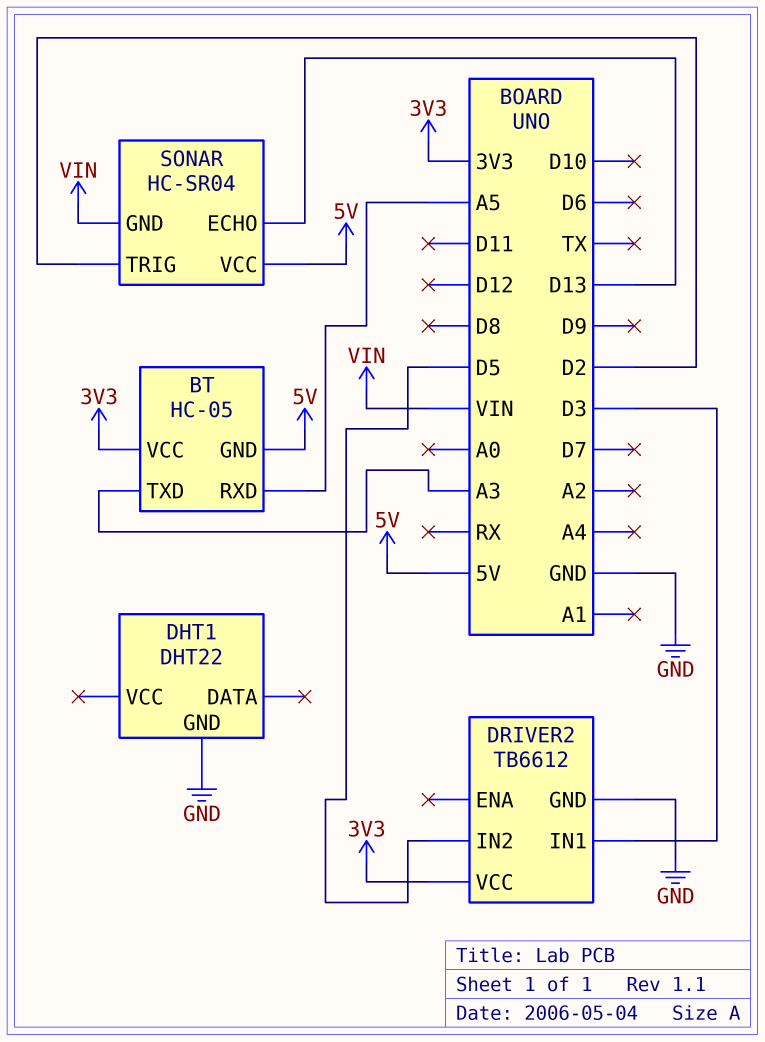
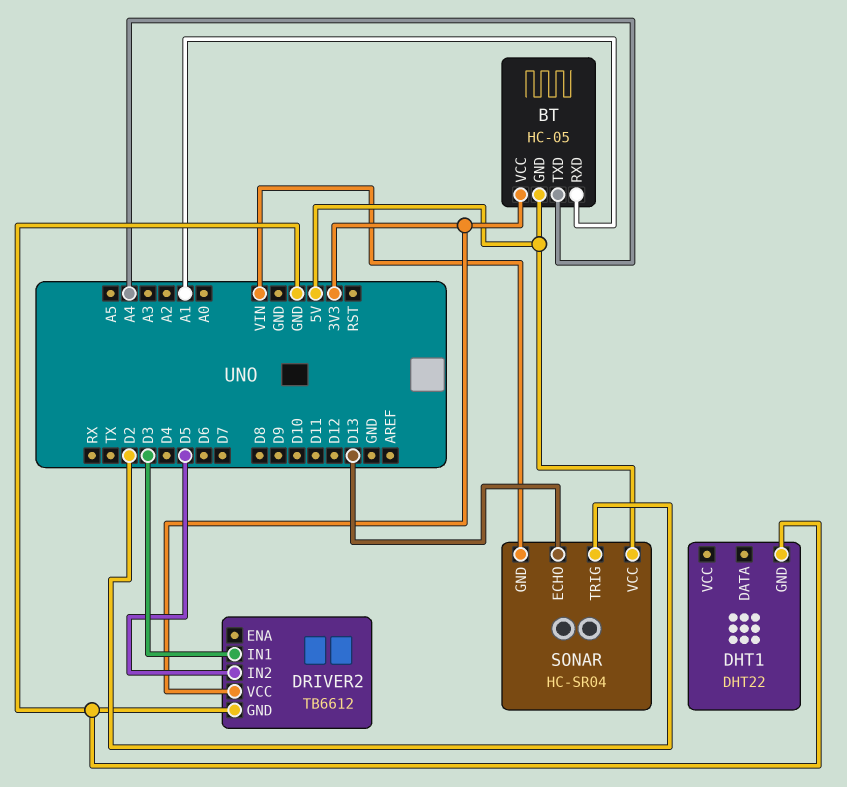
BT pin RXD: A5 -> A1
BT pin TXD: A3 -> A4

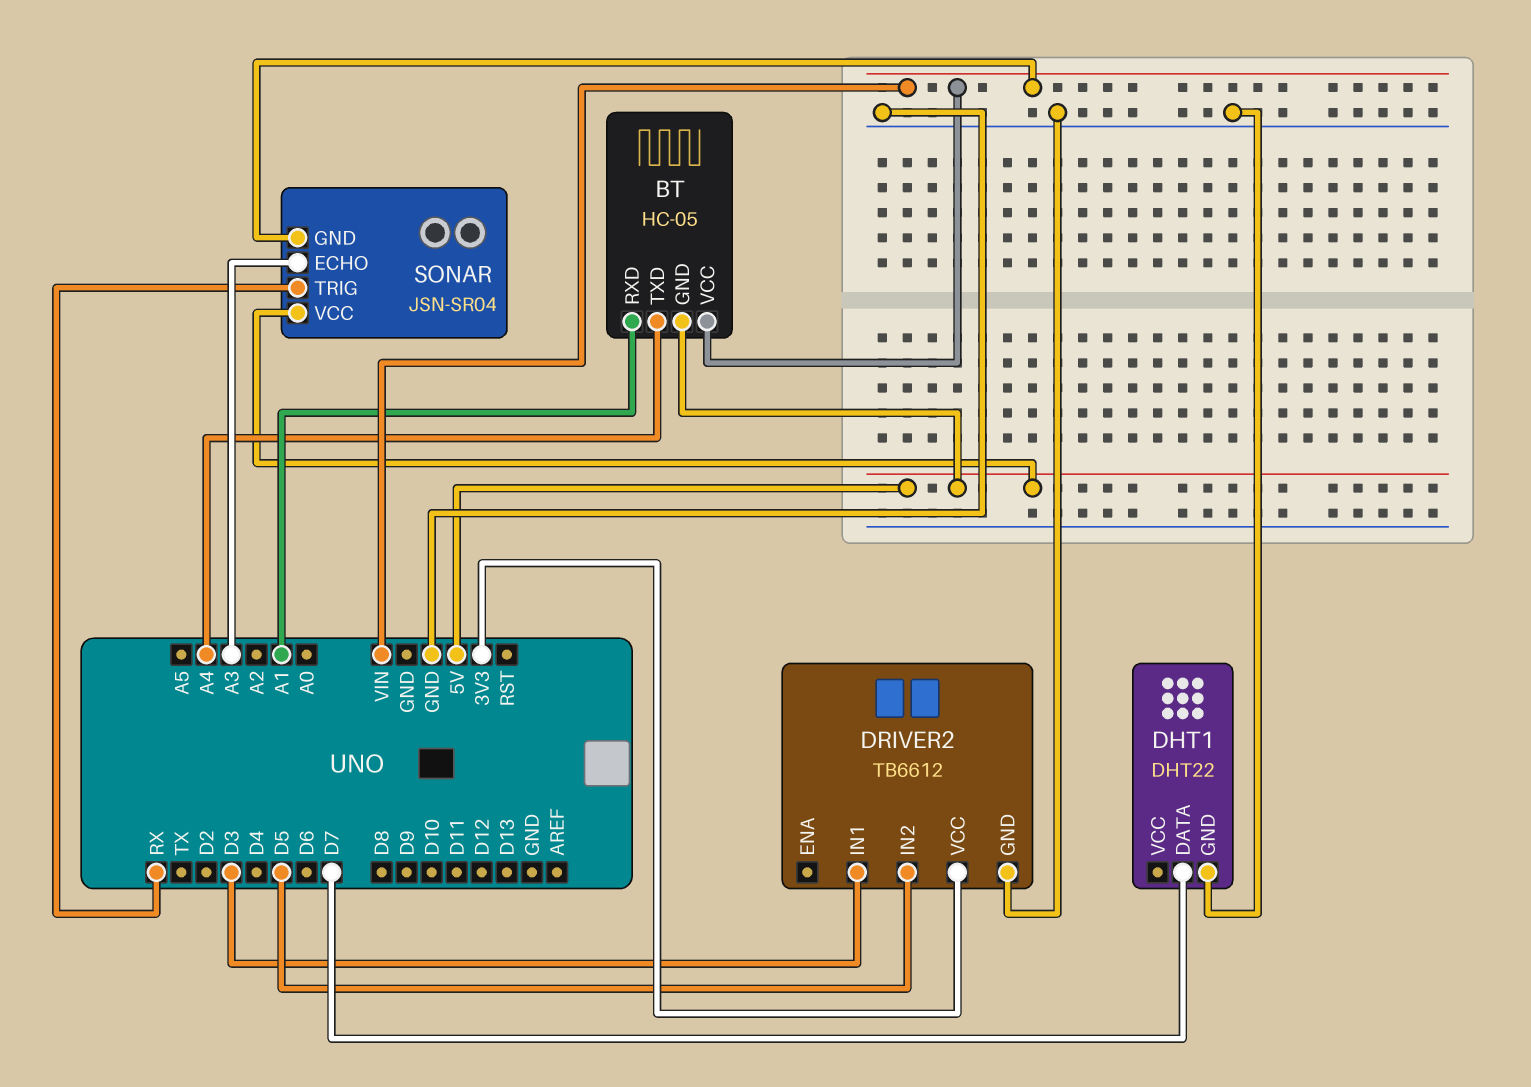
BT pin VCC: 3V3 -> VIN
DHT1 pin DATA: none -> D7
SONAR: HC-SR04 -> JSN-SR04
SONAR pin ECHO: D13 -> A3
SONAR pin TRIG: D2 -> RX

